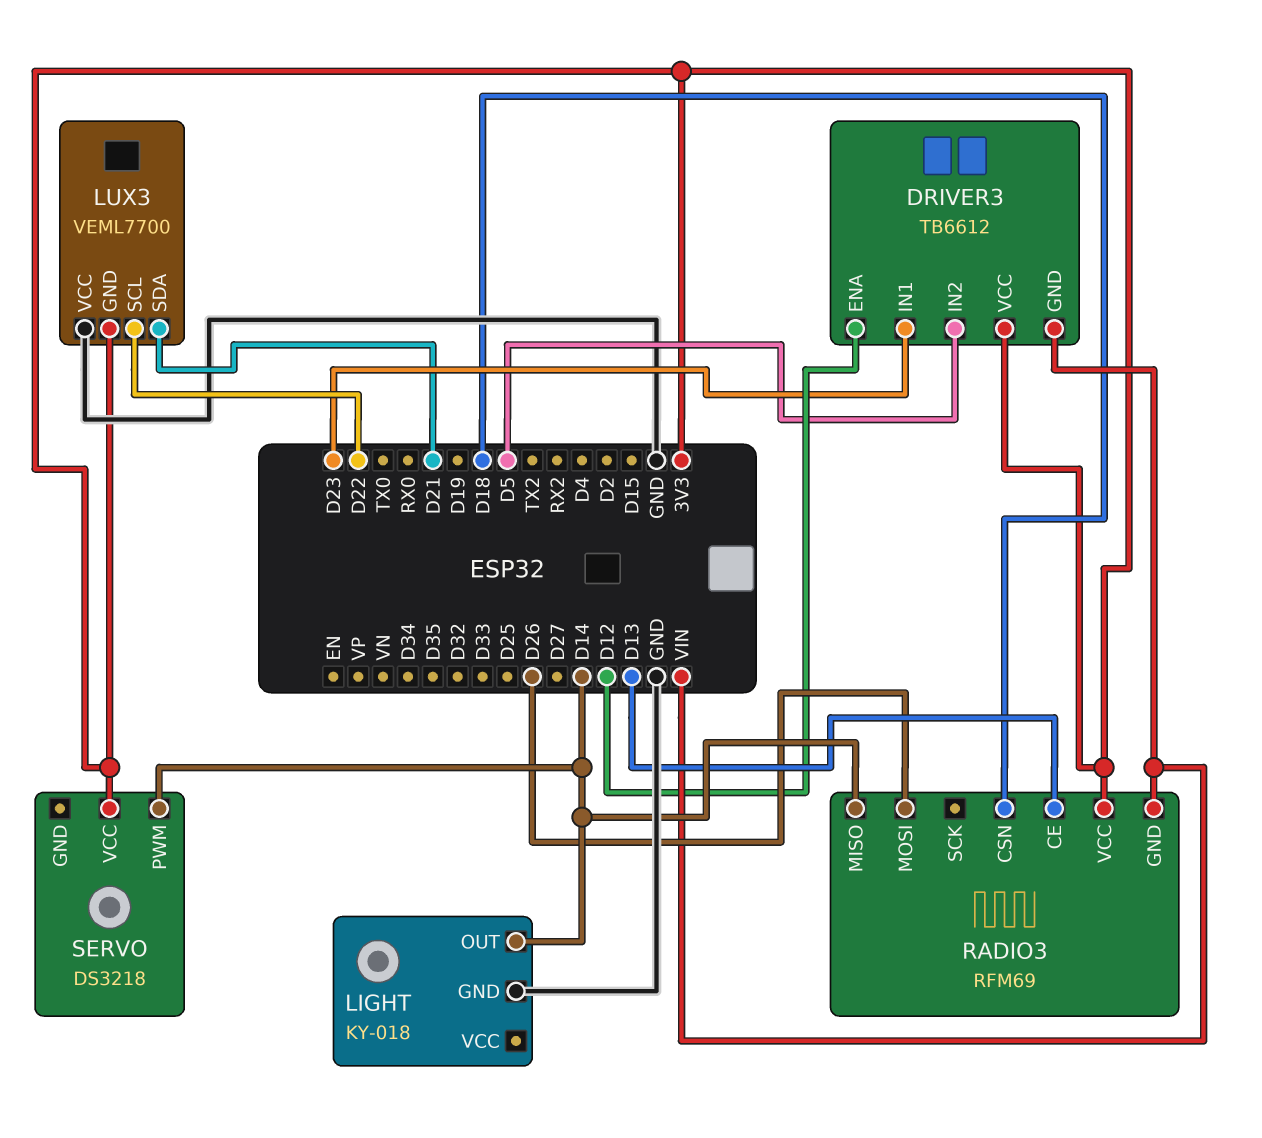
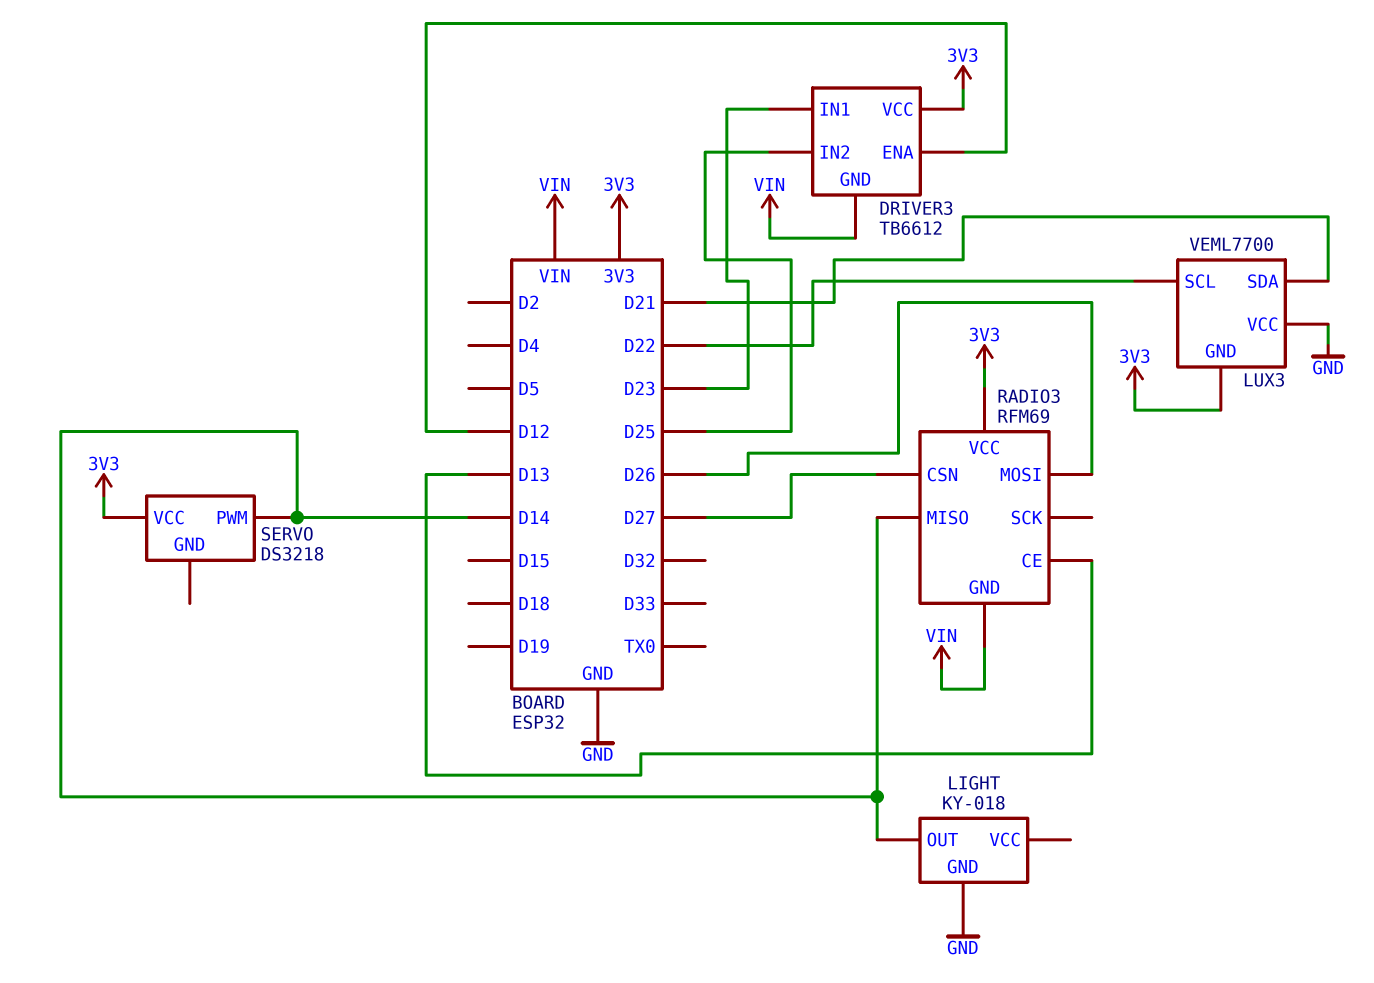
DRIVER3 pin IN2: D5 -> D25
RADIO3 pin CSN: D18 -> D27

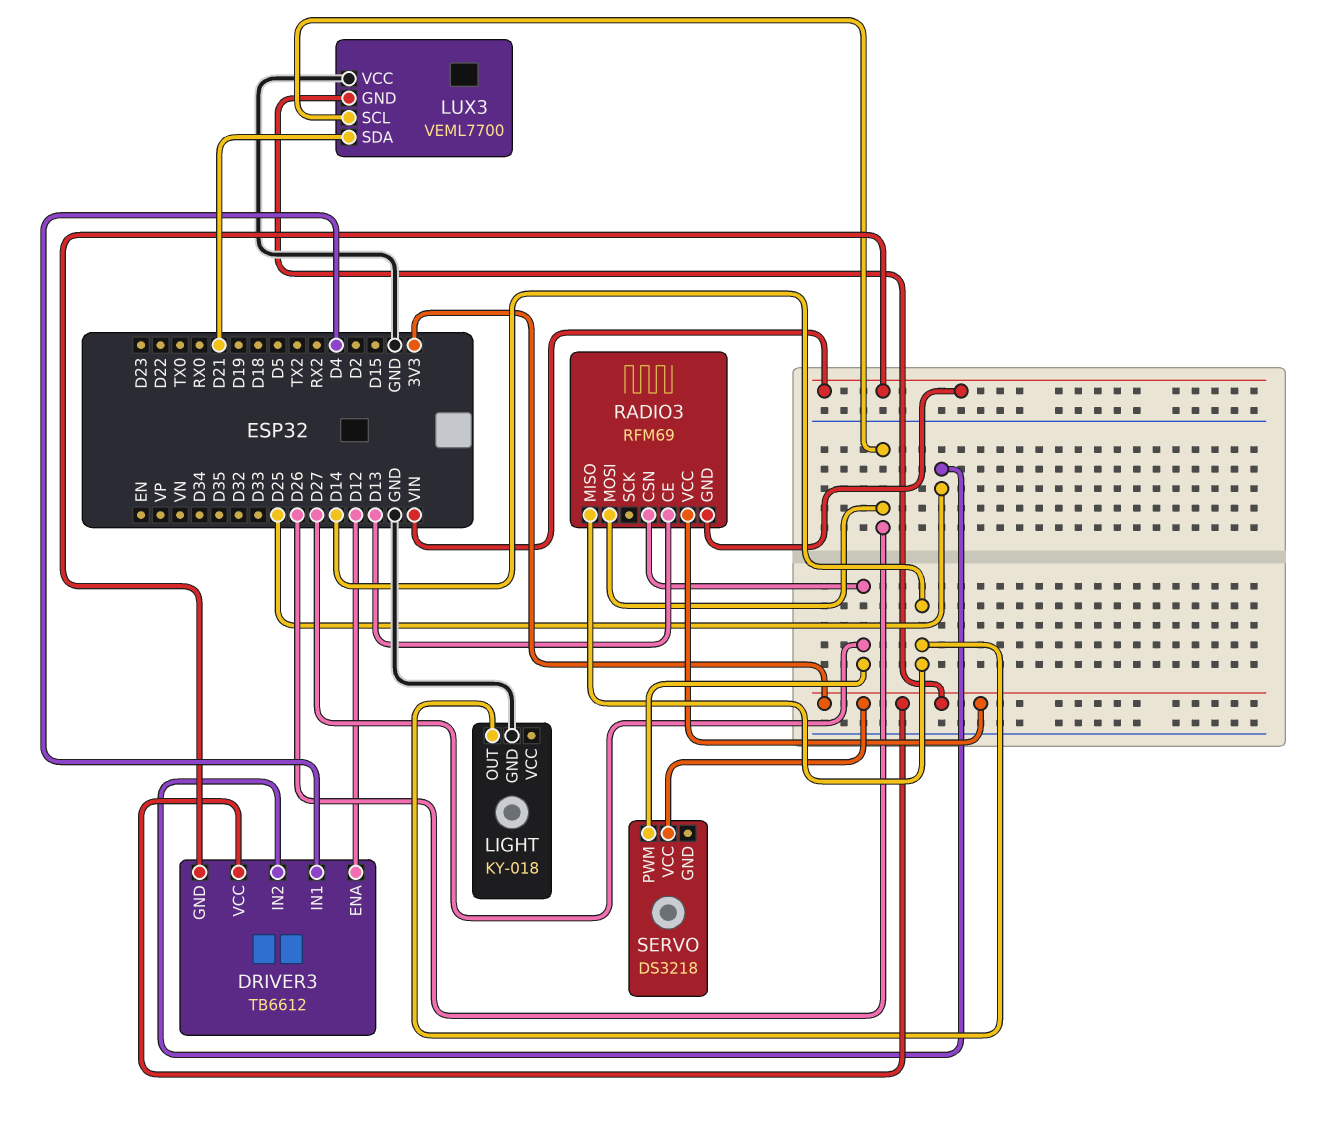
DRIVER3 pin IN1: D23 -> D4
LUX3 pin SCL: D22 -> D26
SERVO pin PWM: D14 -> D27

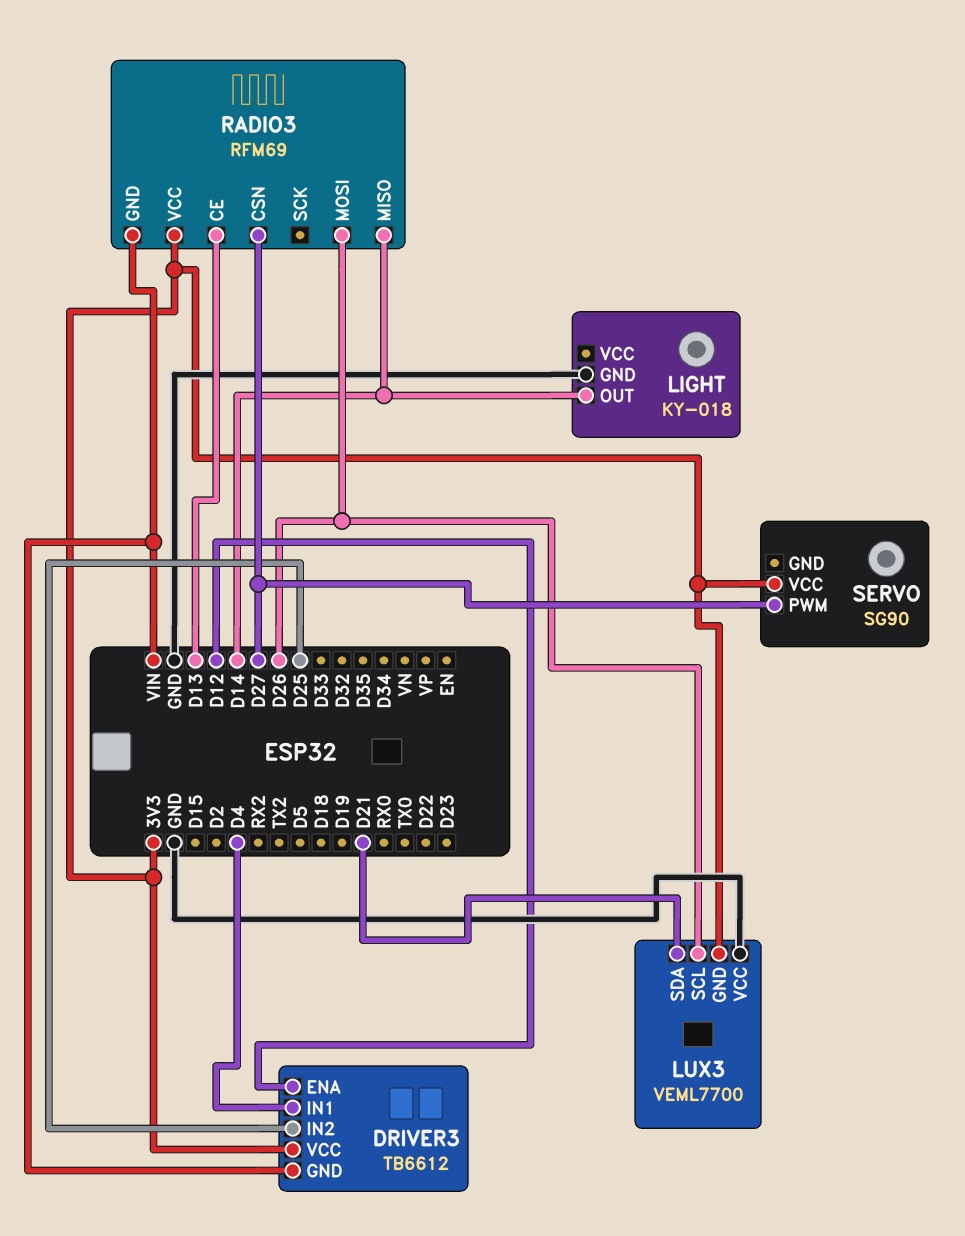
SERVO: DS3218 -> SG90

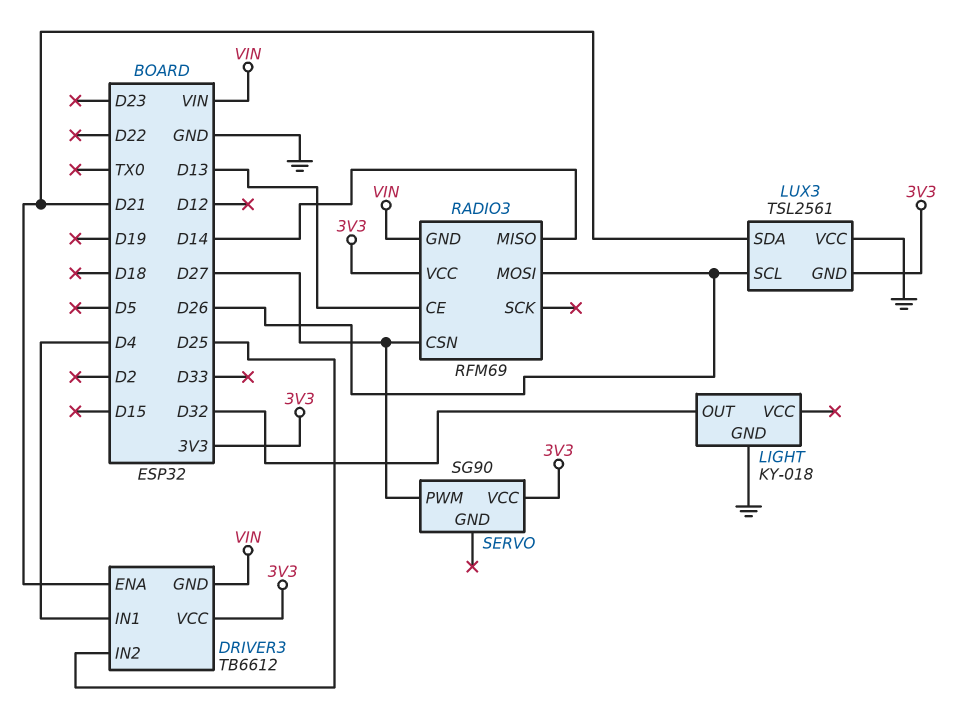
DRIVER3 pin ENA: D12 -> D21
LIGHT pin OUT: D14 -> D32
LUX3: VEML7700 -> TSL2561

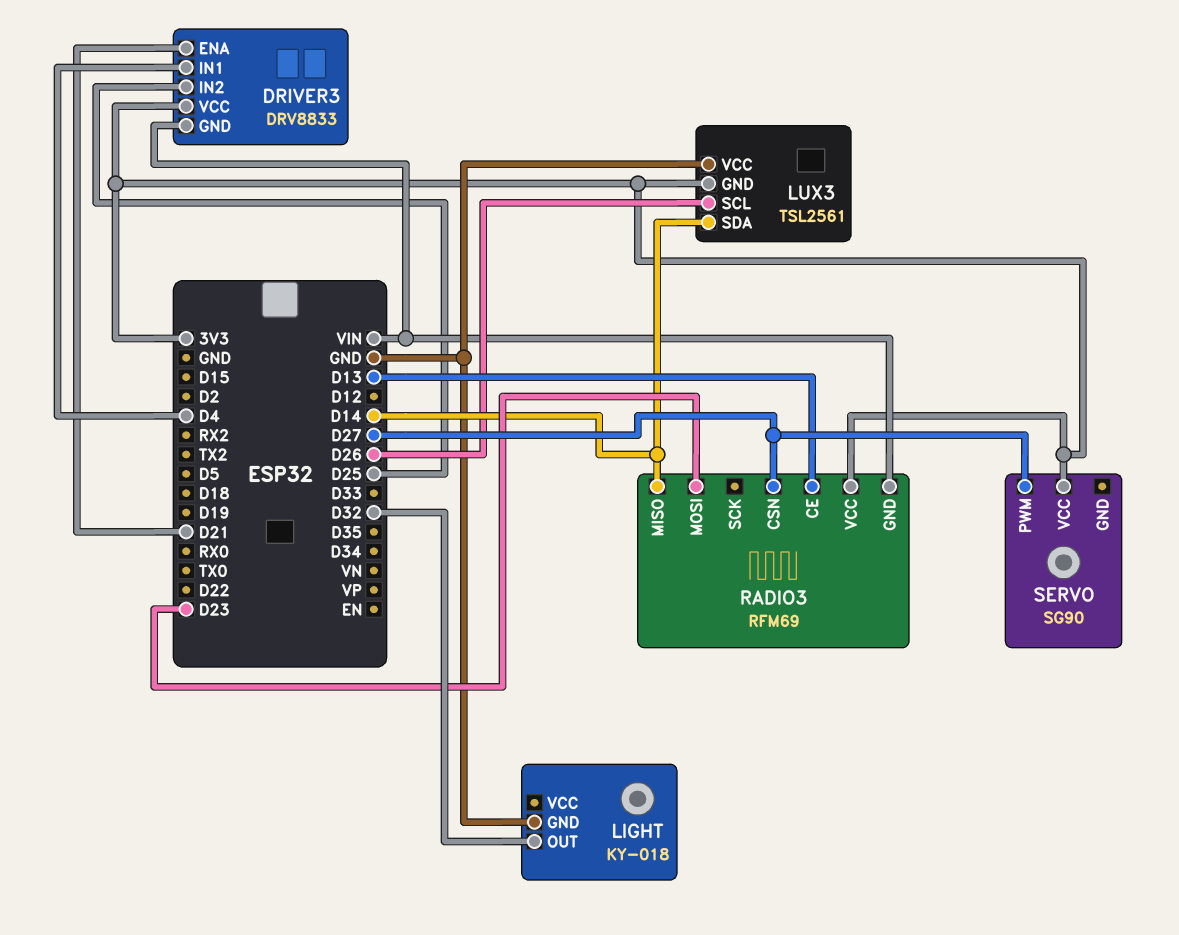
DRIVER3: TB6612 -> DRV8833
LUX3 pin SDA: D21 -> D14
RADIO3 pin MOSI: D26 -> D23

